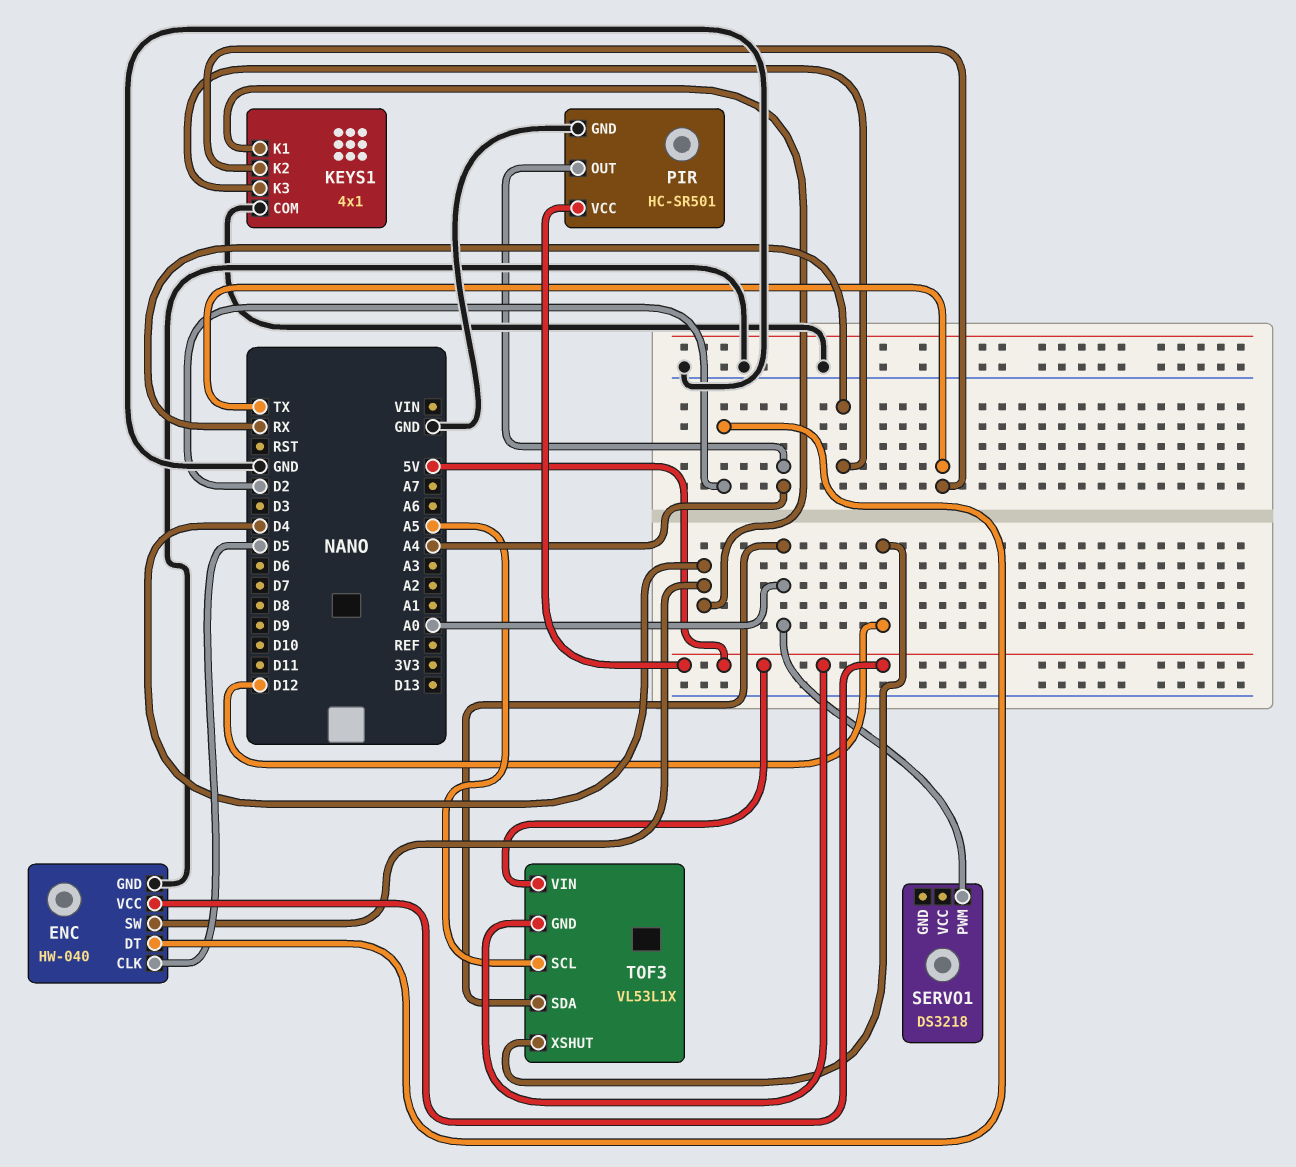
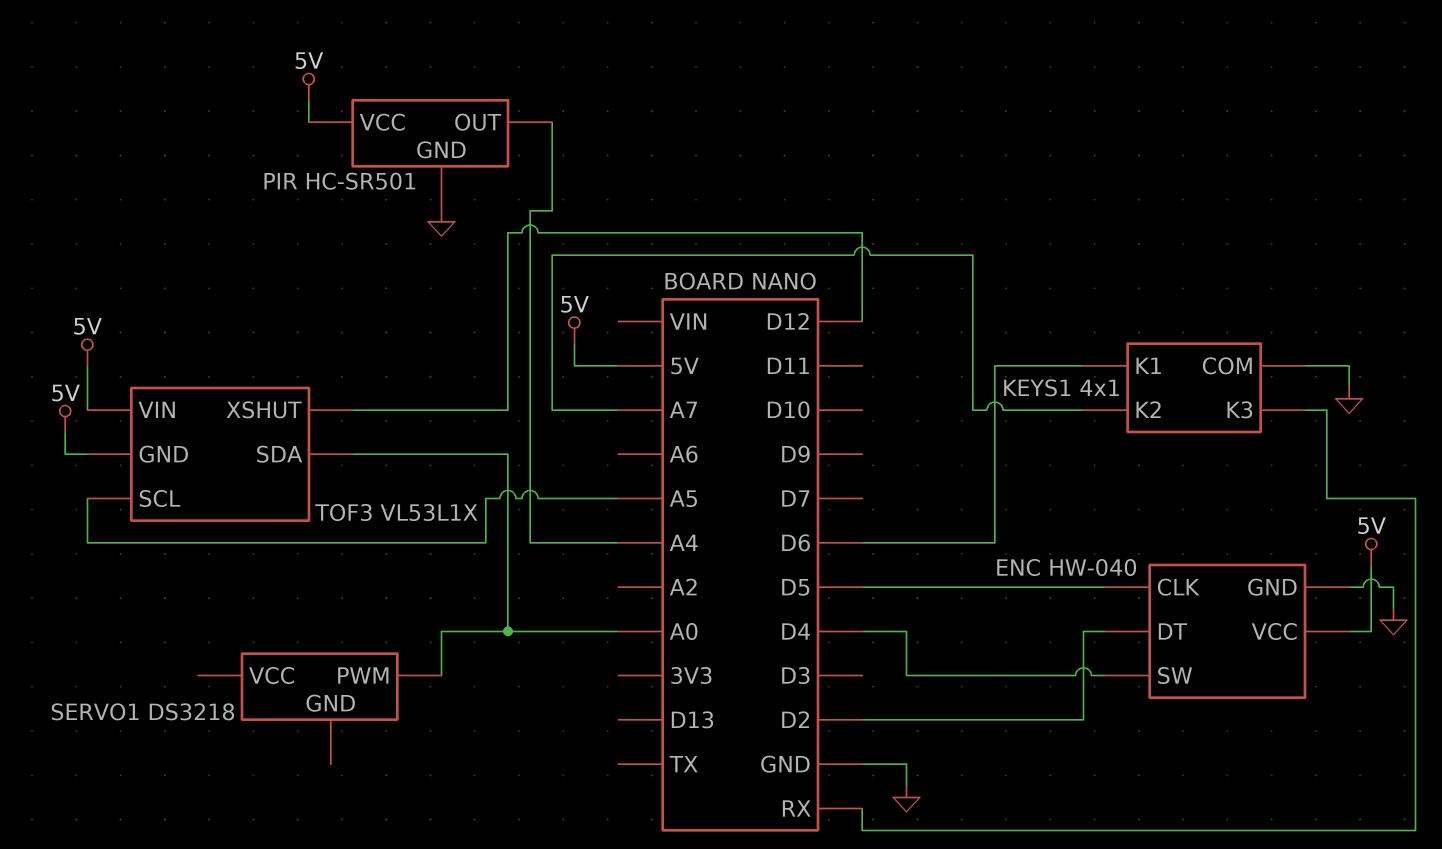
KEYS1 pin K1: D4 -> D6
KEYS1 pin K2: TX -> A7

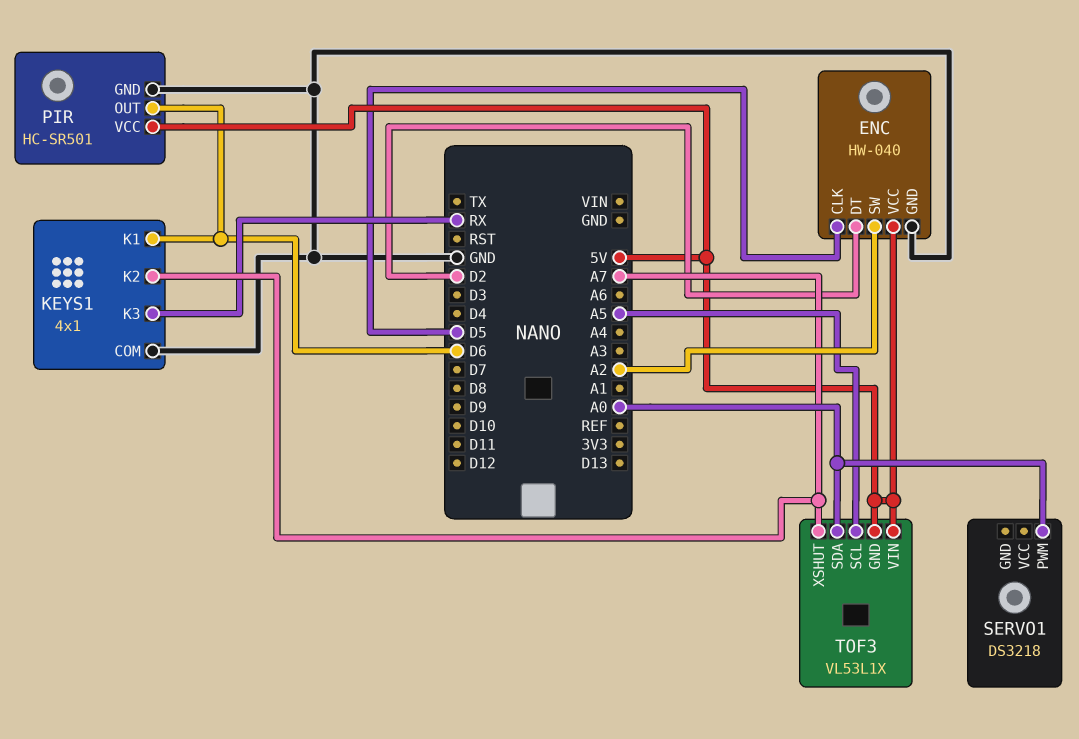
ENC pin SW: D4 -> A2
PIR pin OUT: A4 -> D6
TOF3 pin XSHUT: D12 -> A7

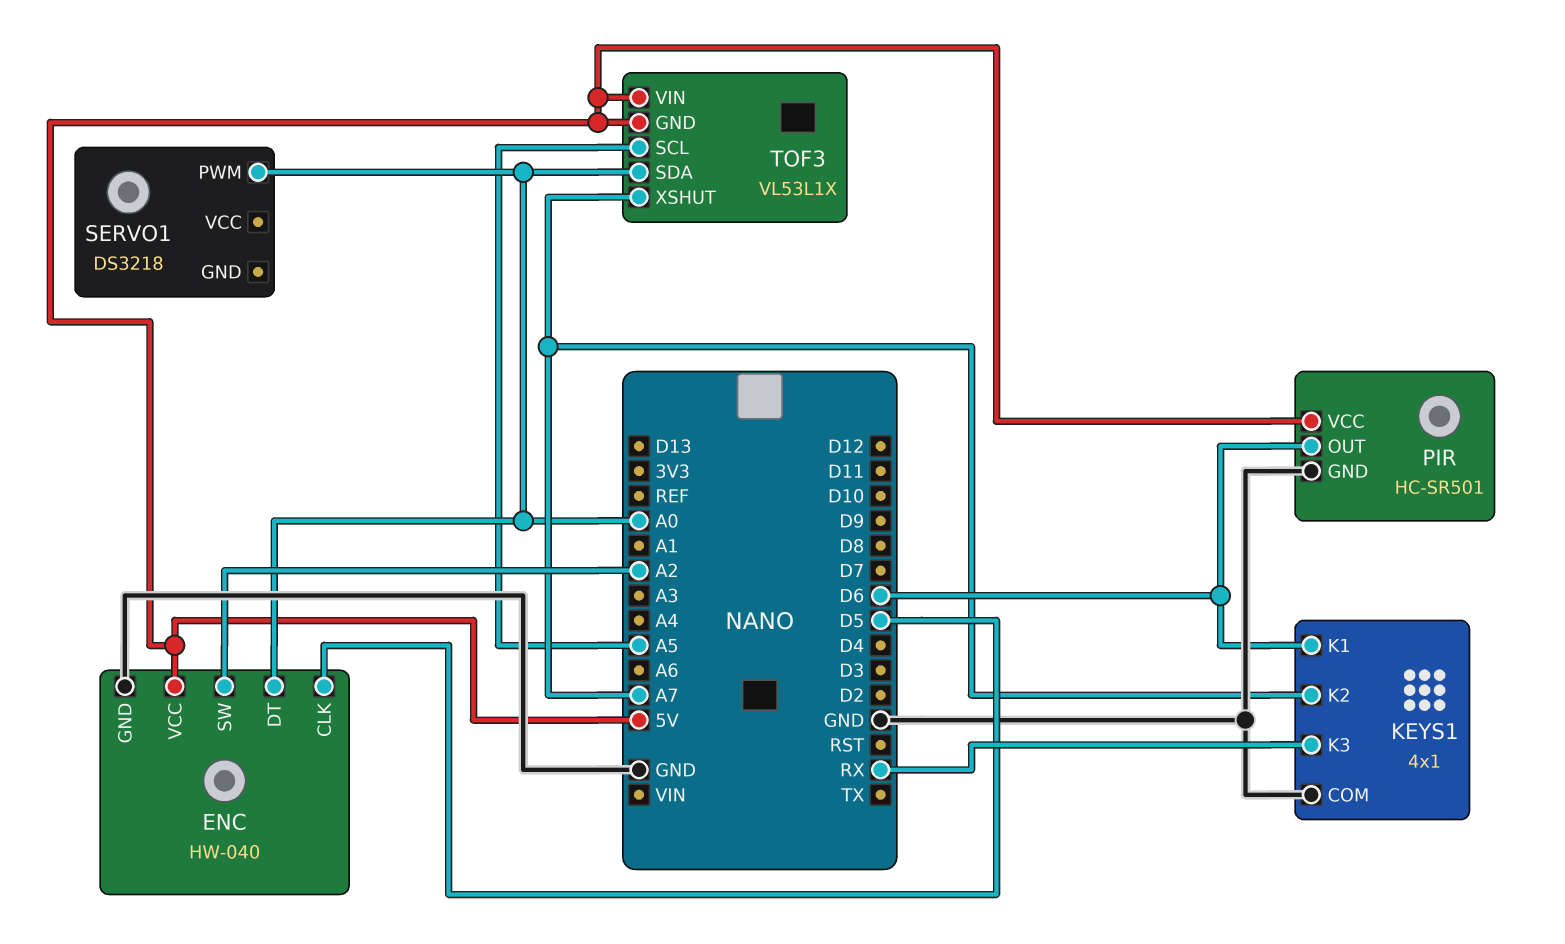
ENC pin DT: D2 -> A0

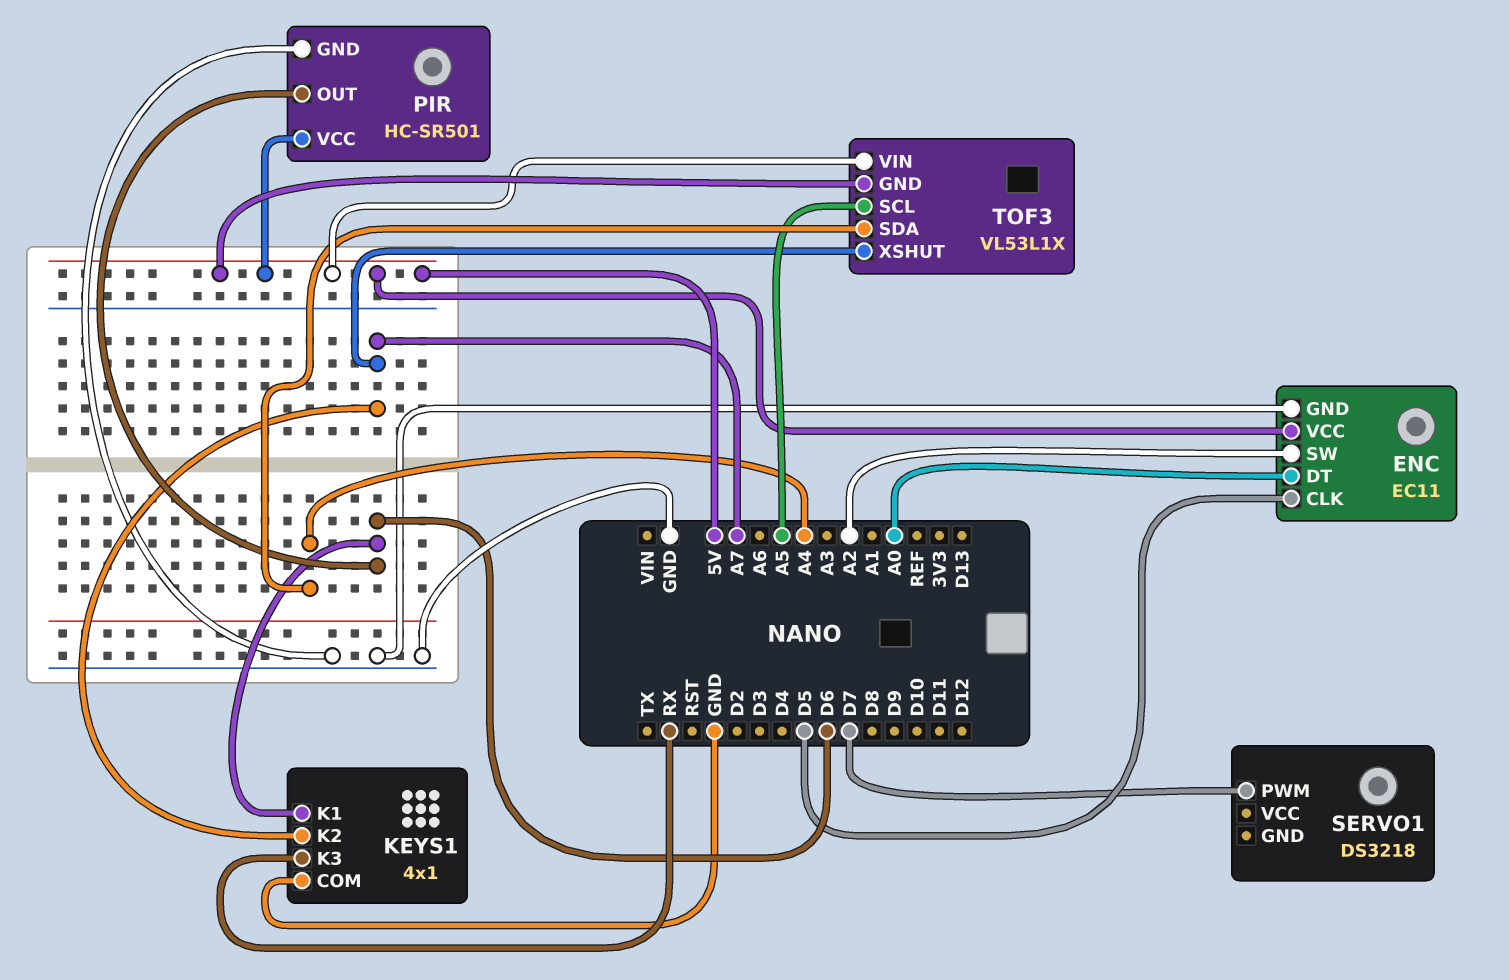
ENC: HW-040 -> EC11
SERVO1 pin PWM: A0 -> D7
TOF3 pin SDA: A0 -> A4

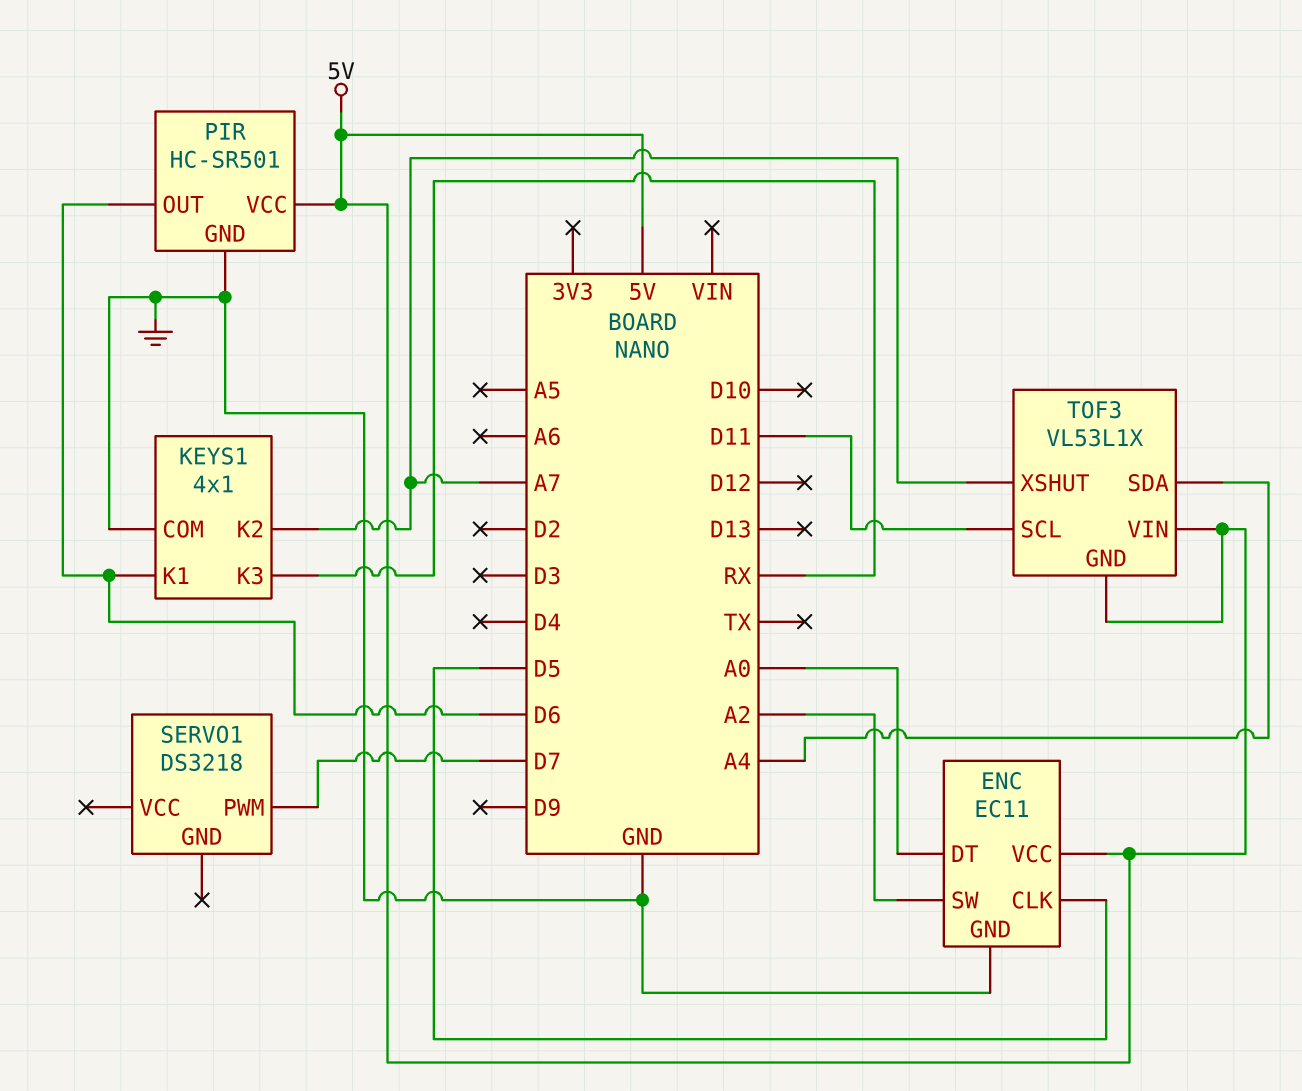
TOF3 pin SCL: A5 -> D11

